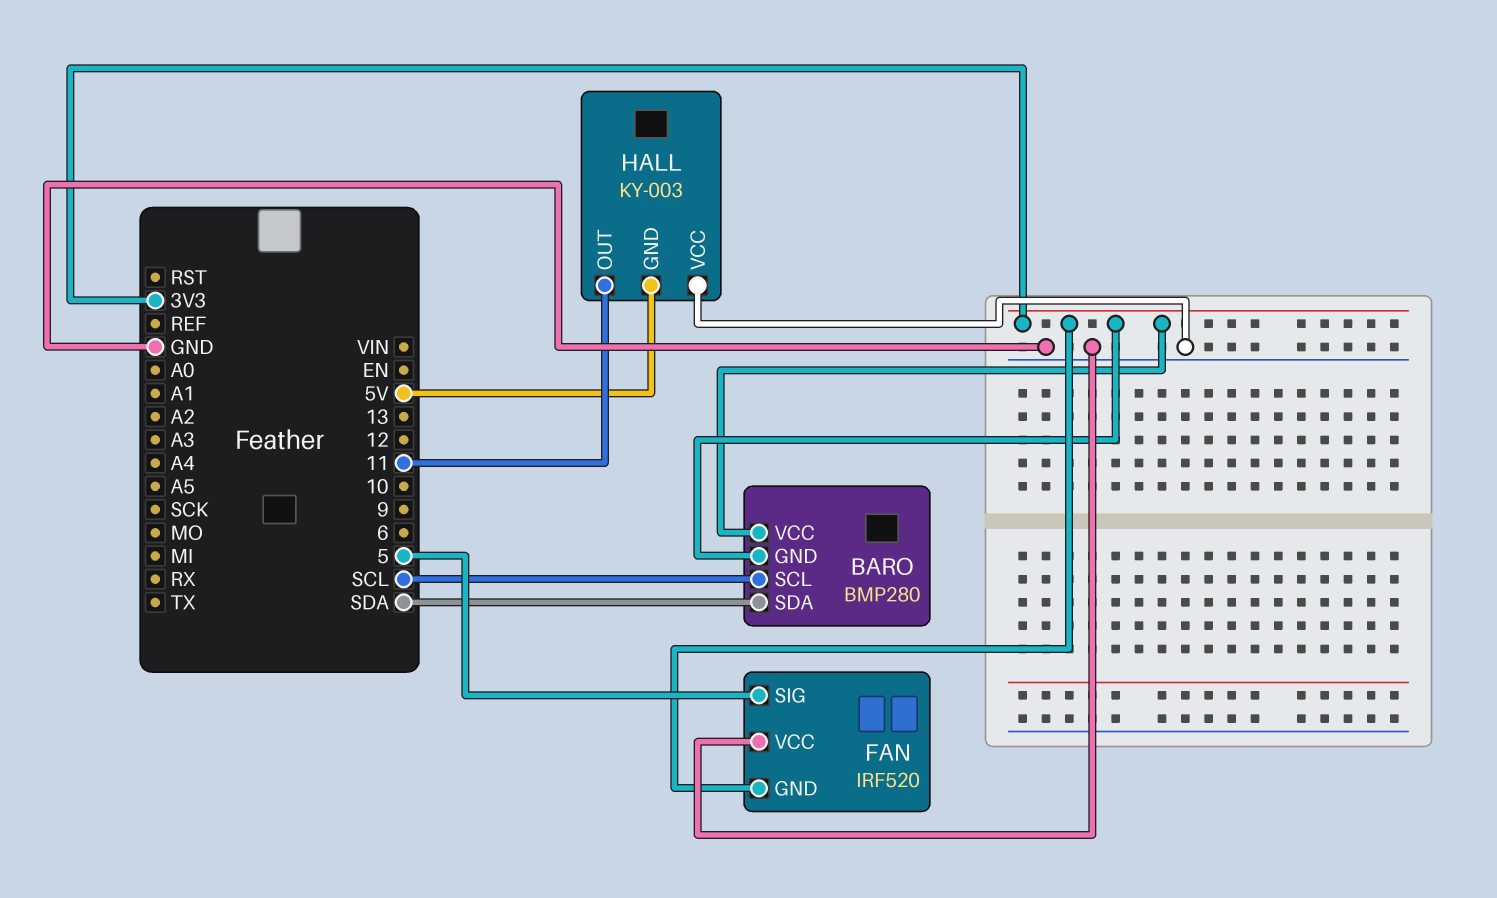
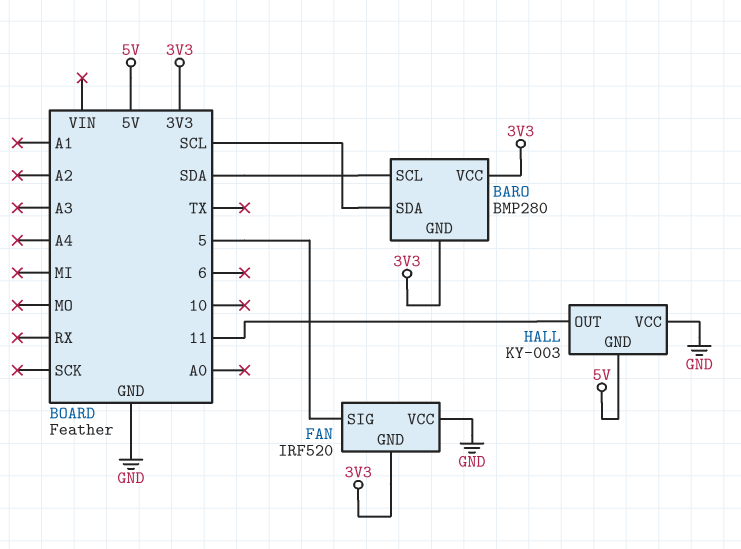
BARO pin SCL: SCL -> SDA
BARO pin SDA: SDA -> SCL

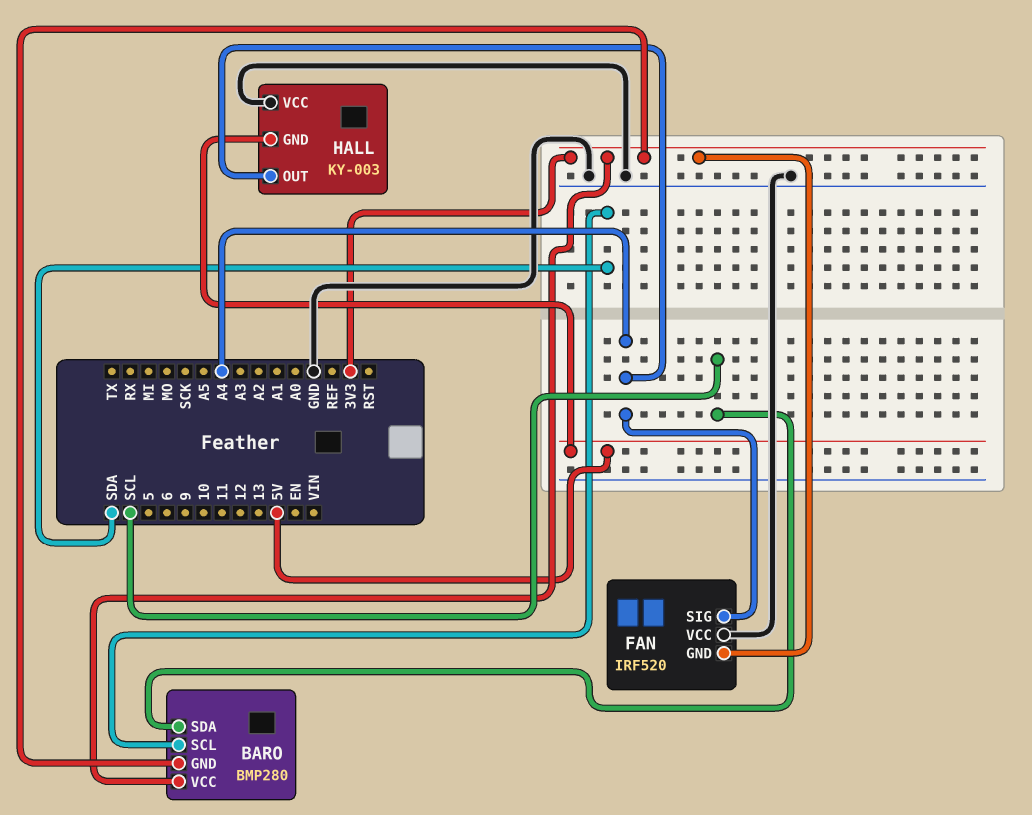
FAN pin SIG: 5 -> A4
HALL pin OUT: 11 -> A4

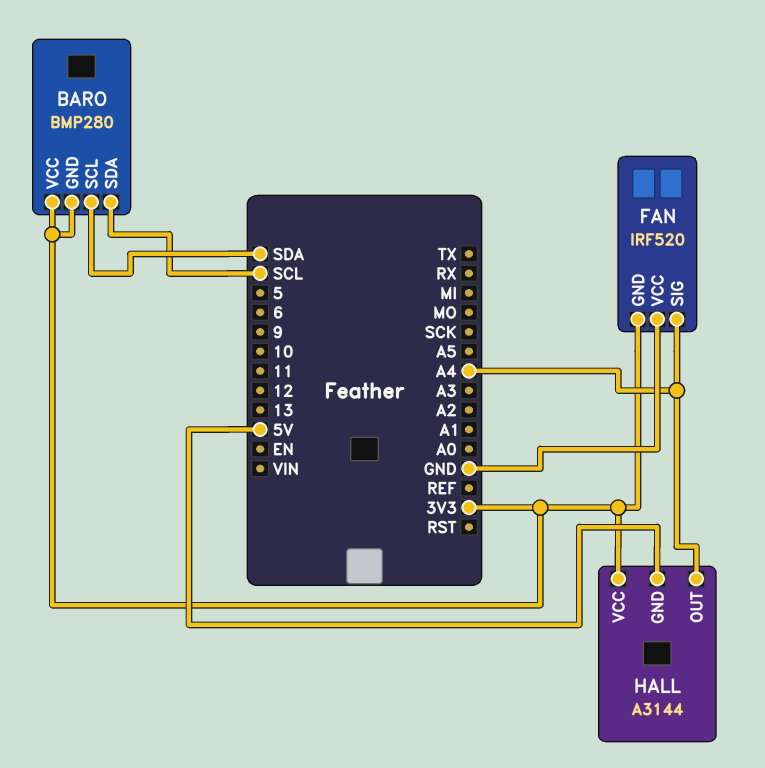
HALL: KY-003 -> A3144
HALL pin VCC: GND -> 3V3

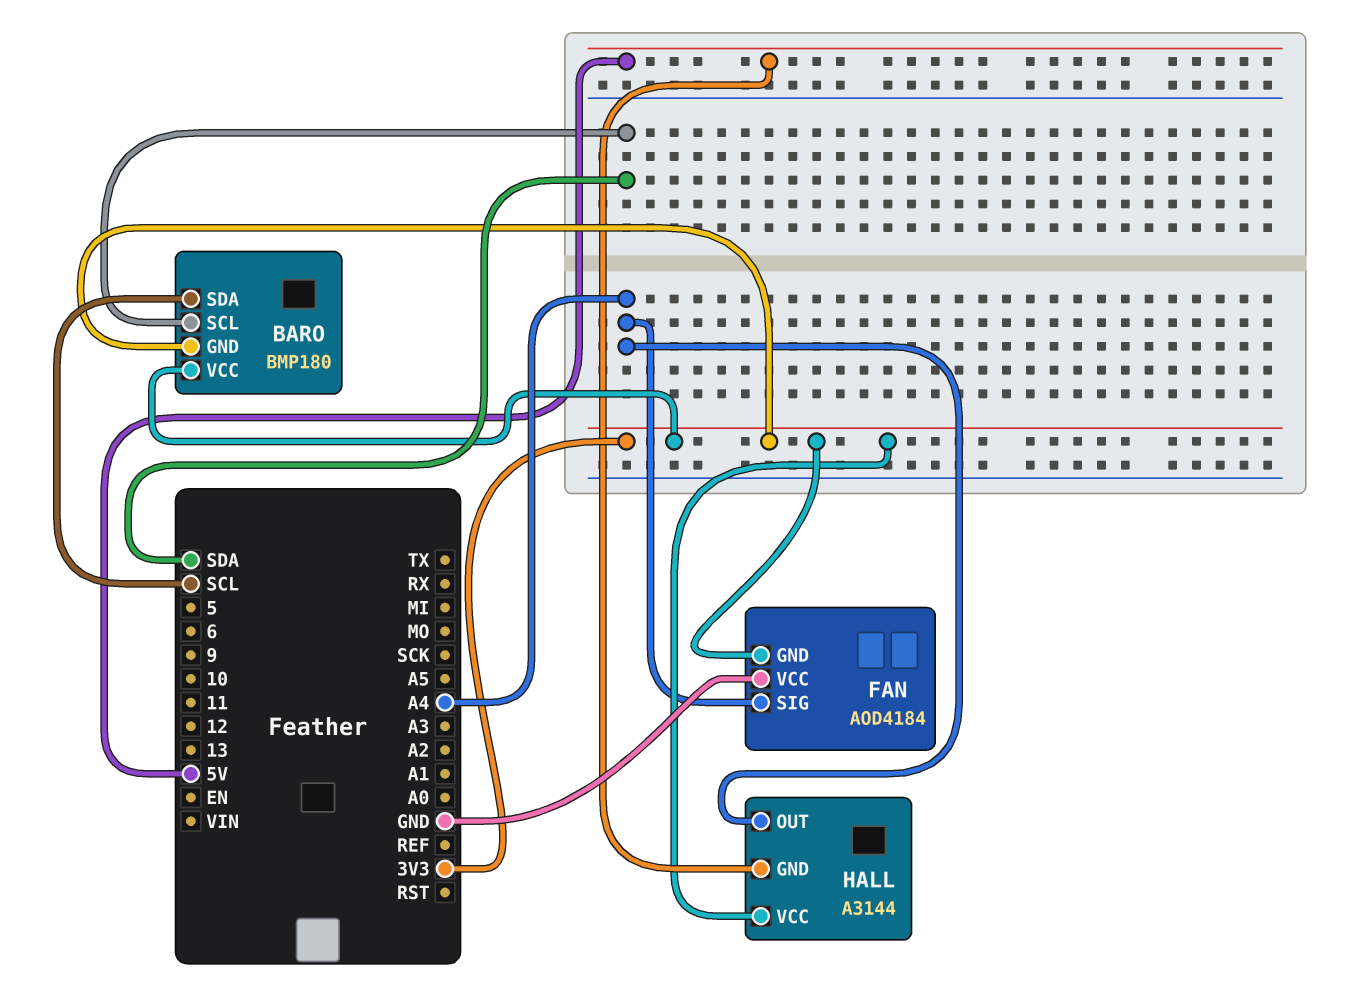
BARO: BMP280 -> BMP180
FAN: IRF520 -> AOD4184

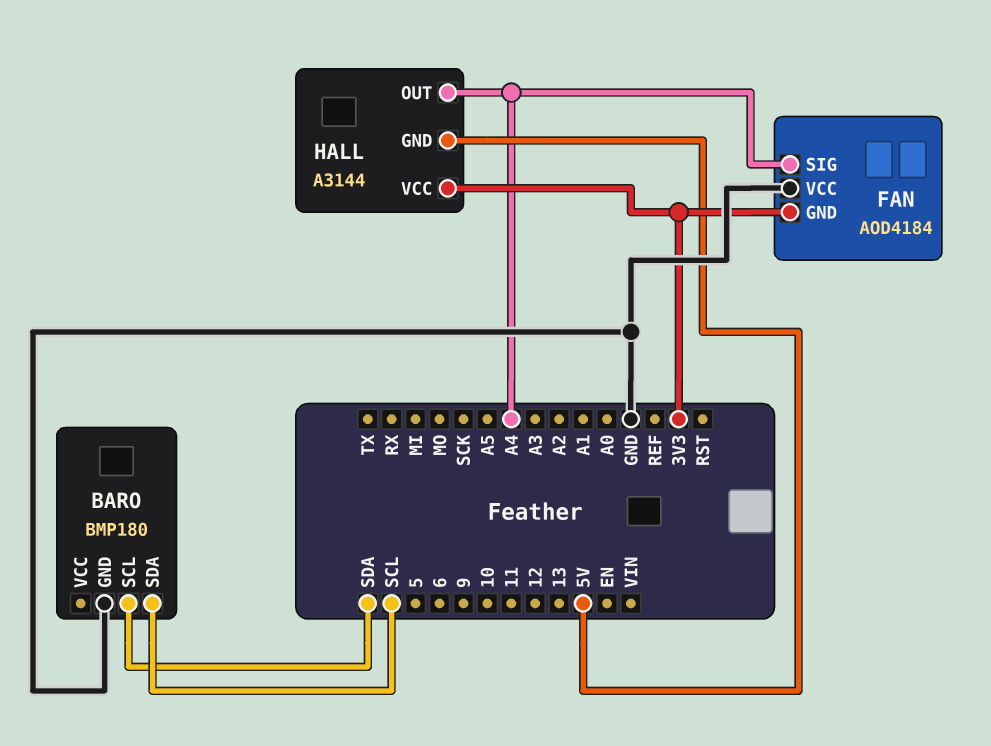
BARO pin GND: 3V3 -> GND
BARO pin VCC: 3V3 -> none

